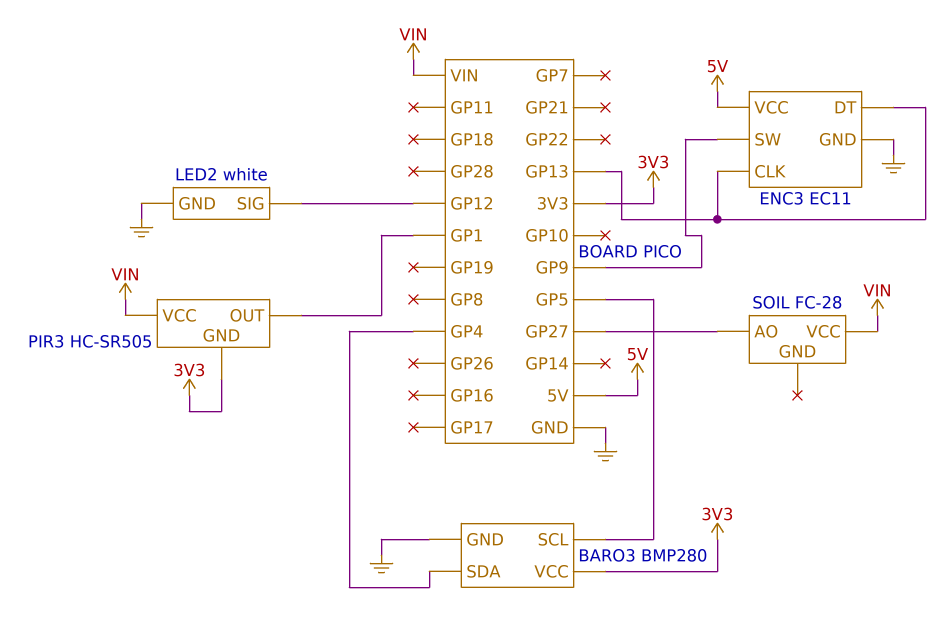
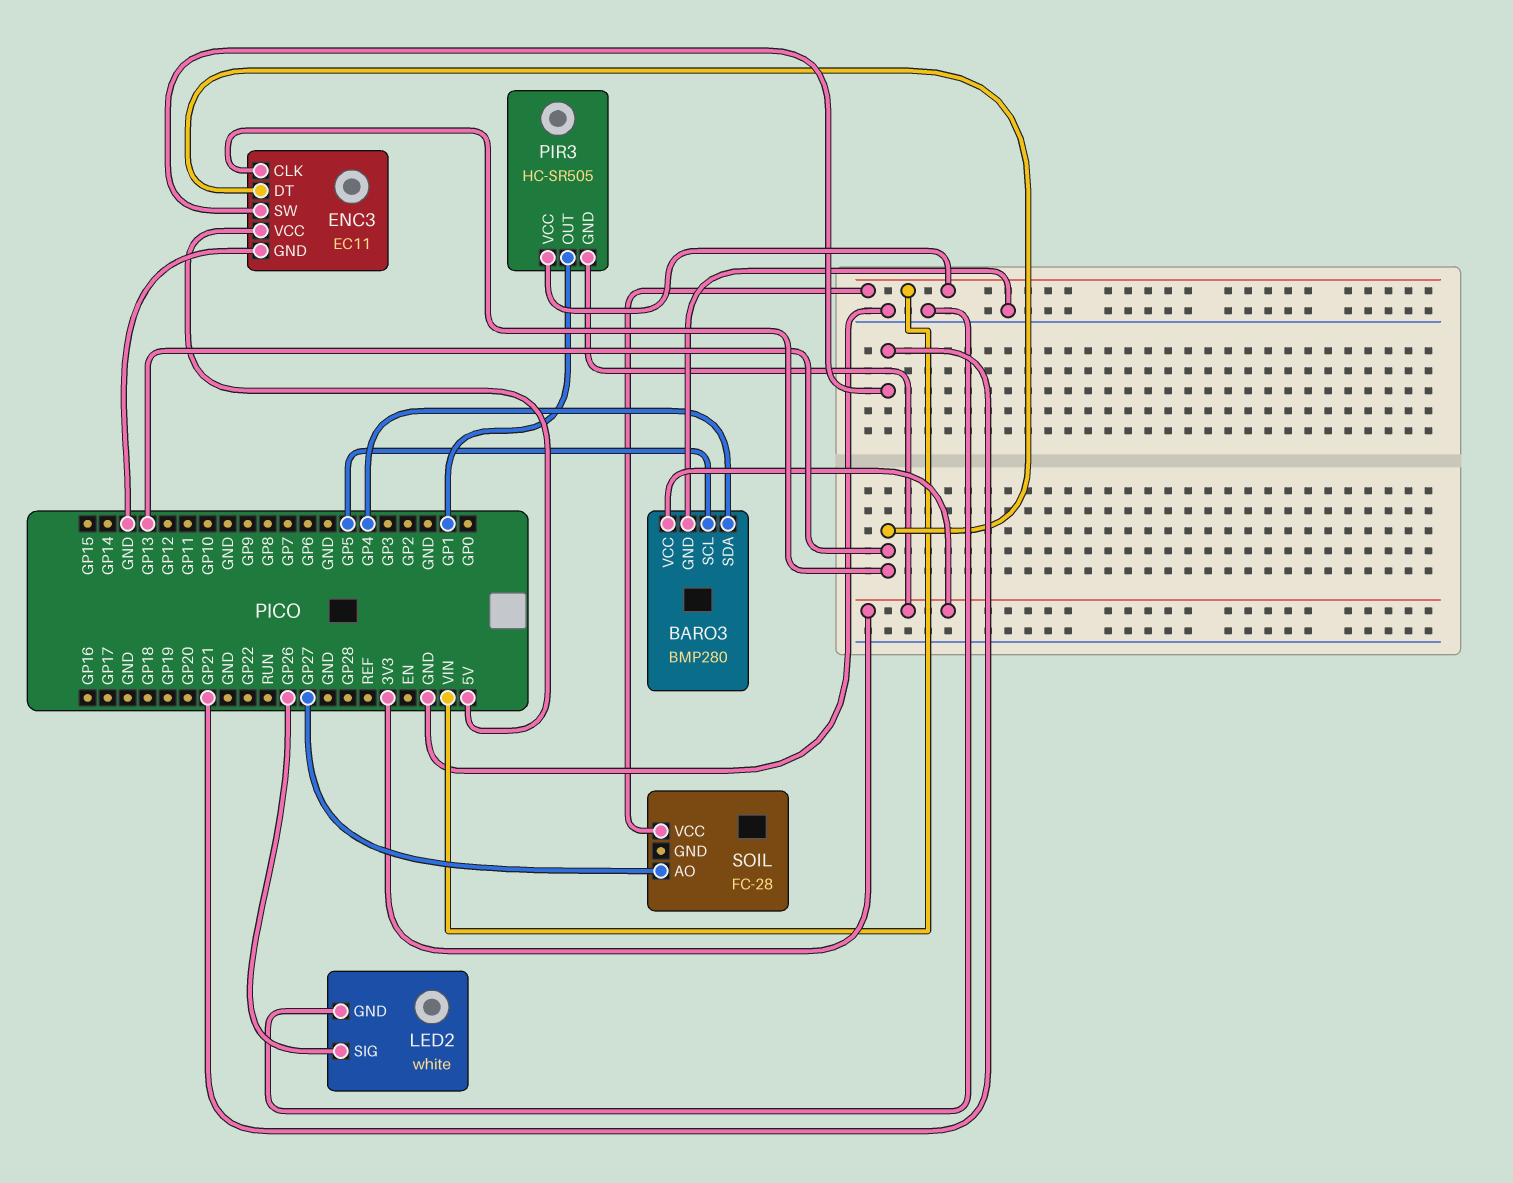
ENC3 pin SW: GP9 -> GP21
LED2 pin SIG: GP12 -> GP26

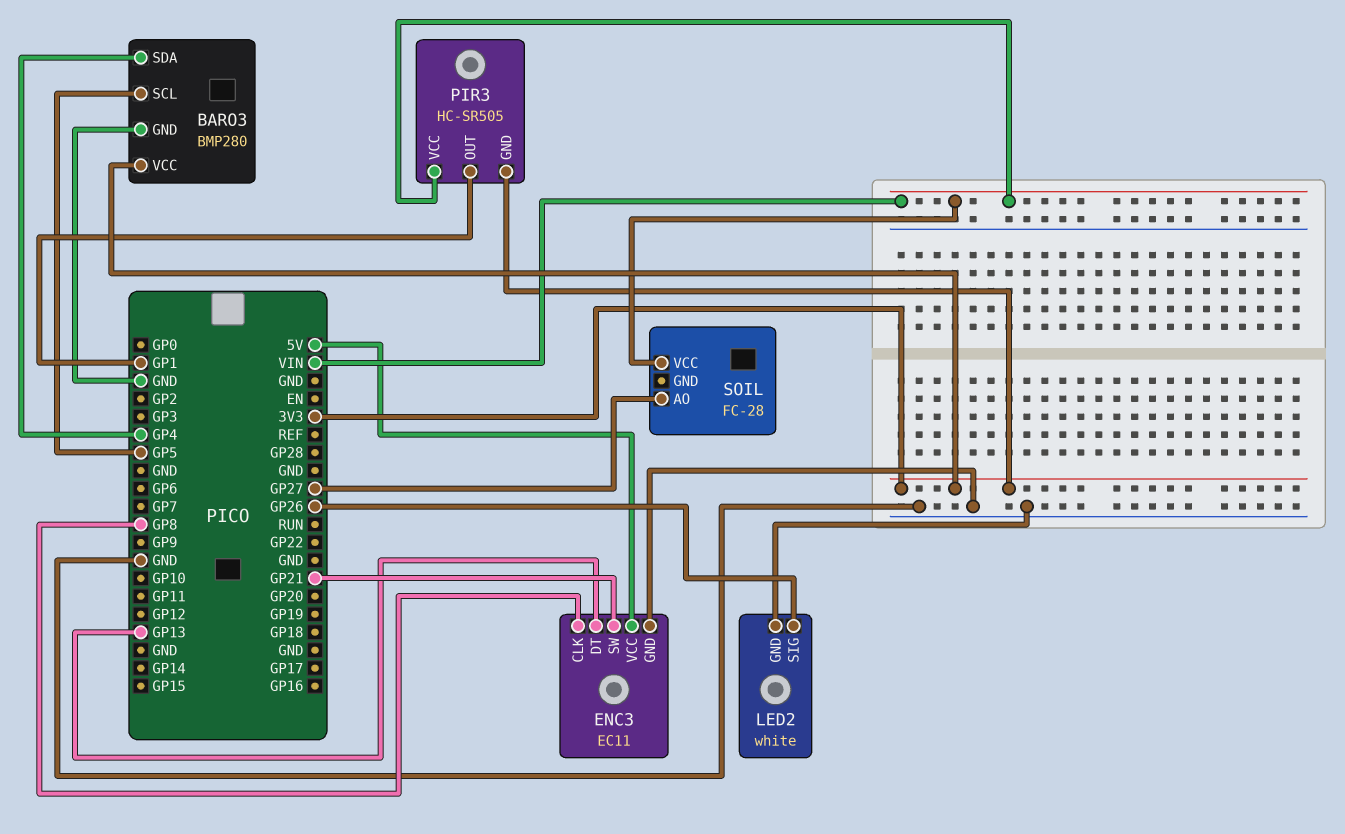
ENC3 pin CLK: GP13 -> GP8

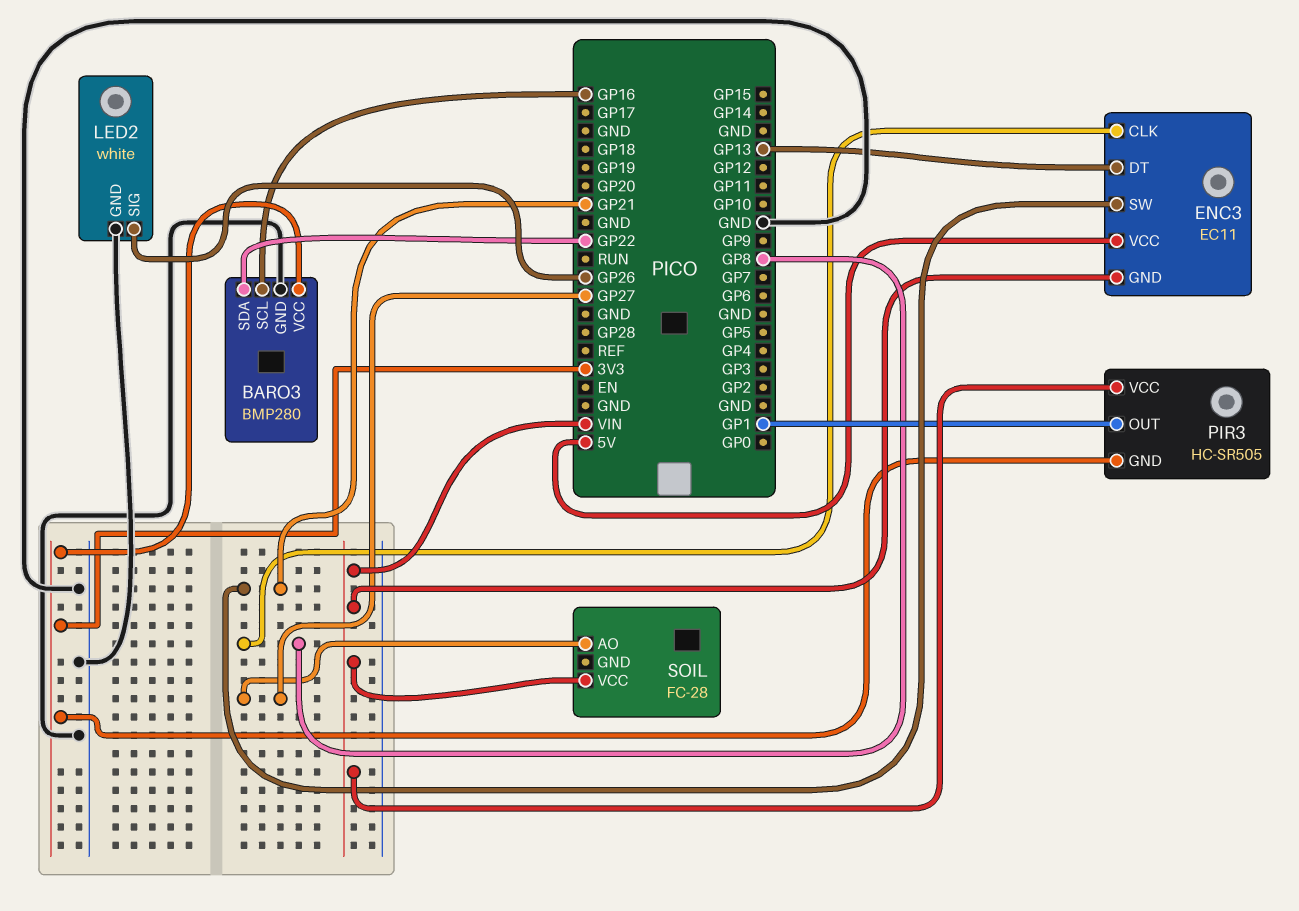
BARO3 pin SCL: GP5 -> GP16
BARO3 pin SDA: GP4 -> GP22
ENC3 pin GND: GND -> VIN

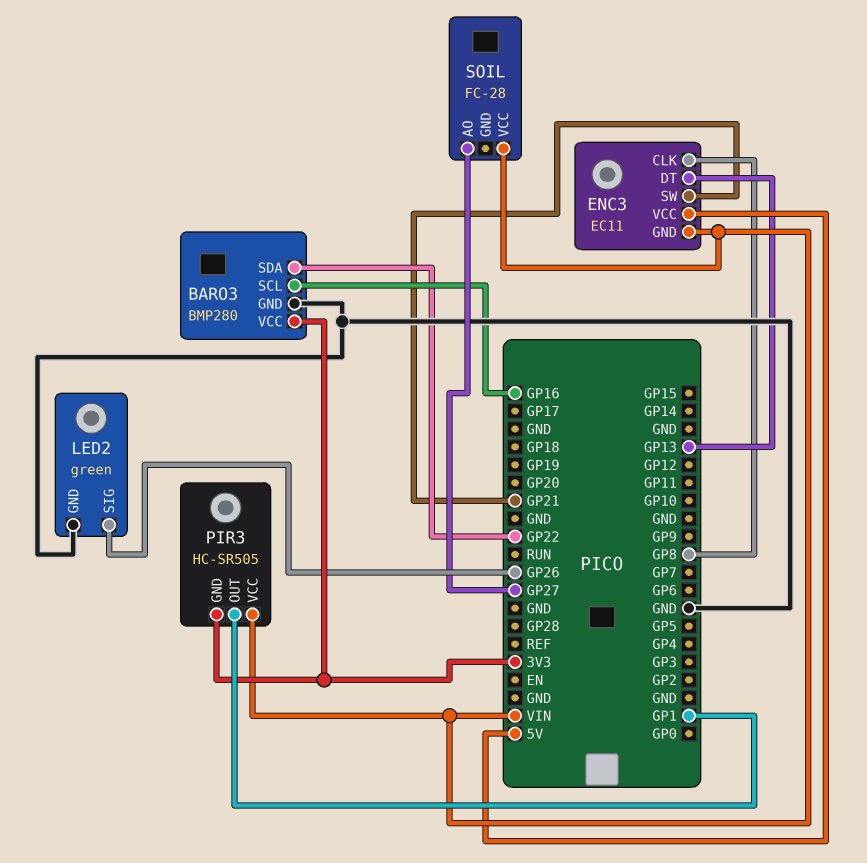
LED2: white -> green

